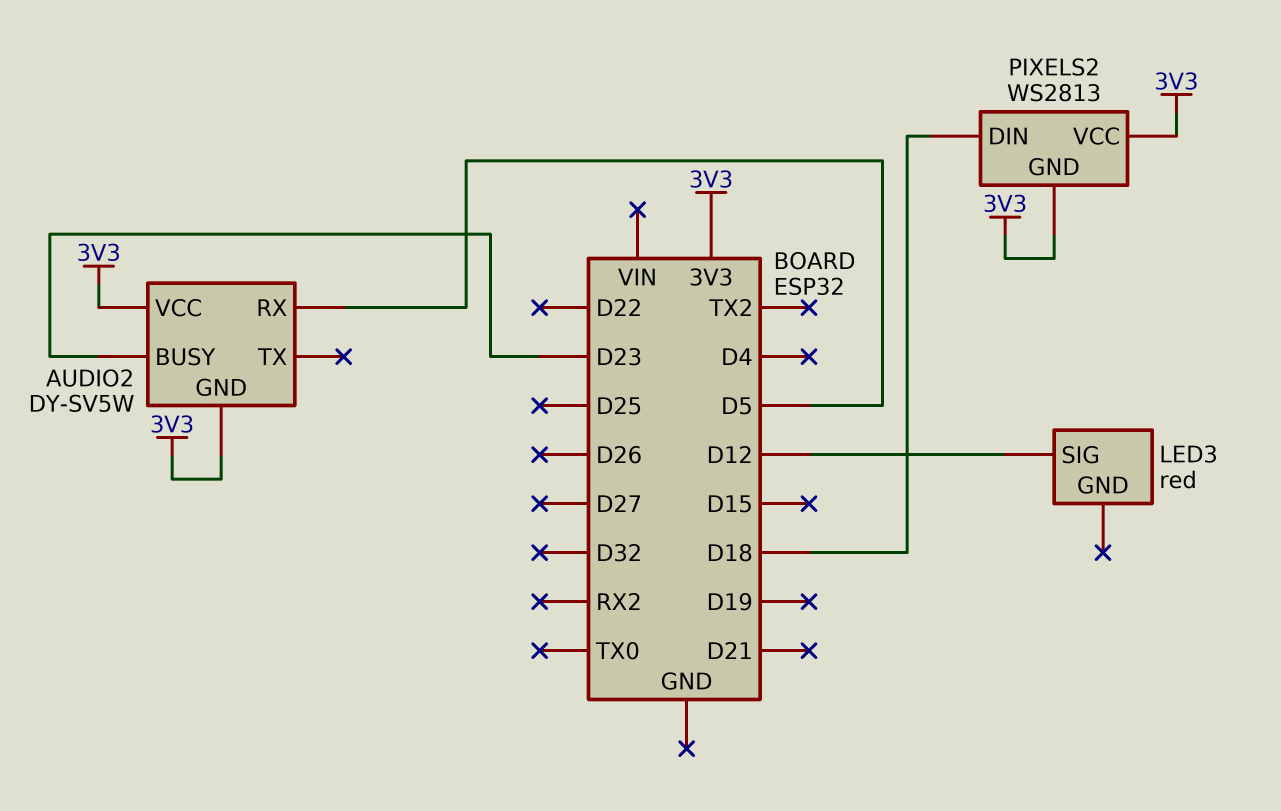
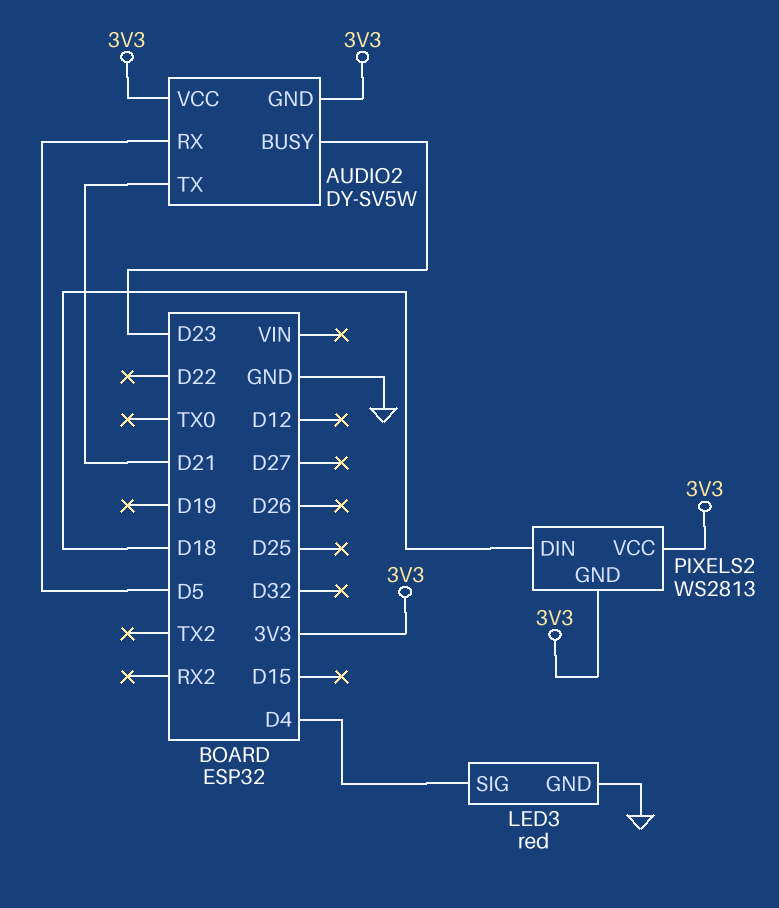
AUDIO2 pin TX: none -> D21
LED3 pin GND: none -> GND
LED3 pin SIG: D12 -> D4

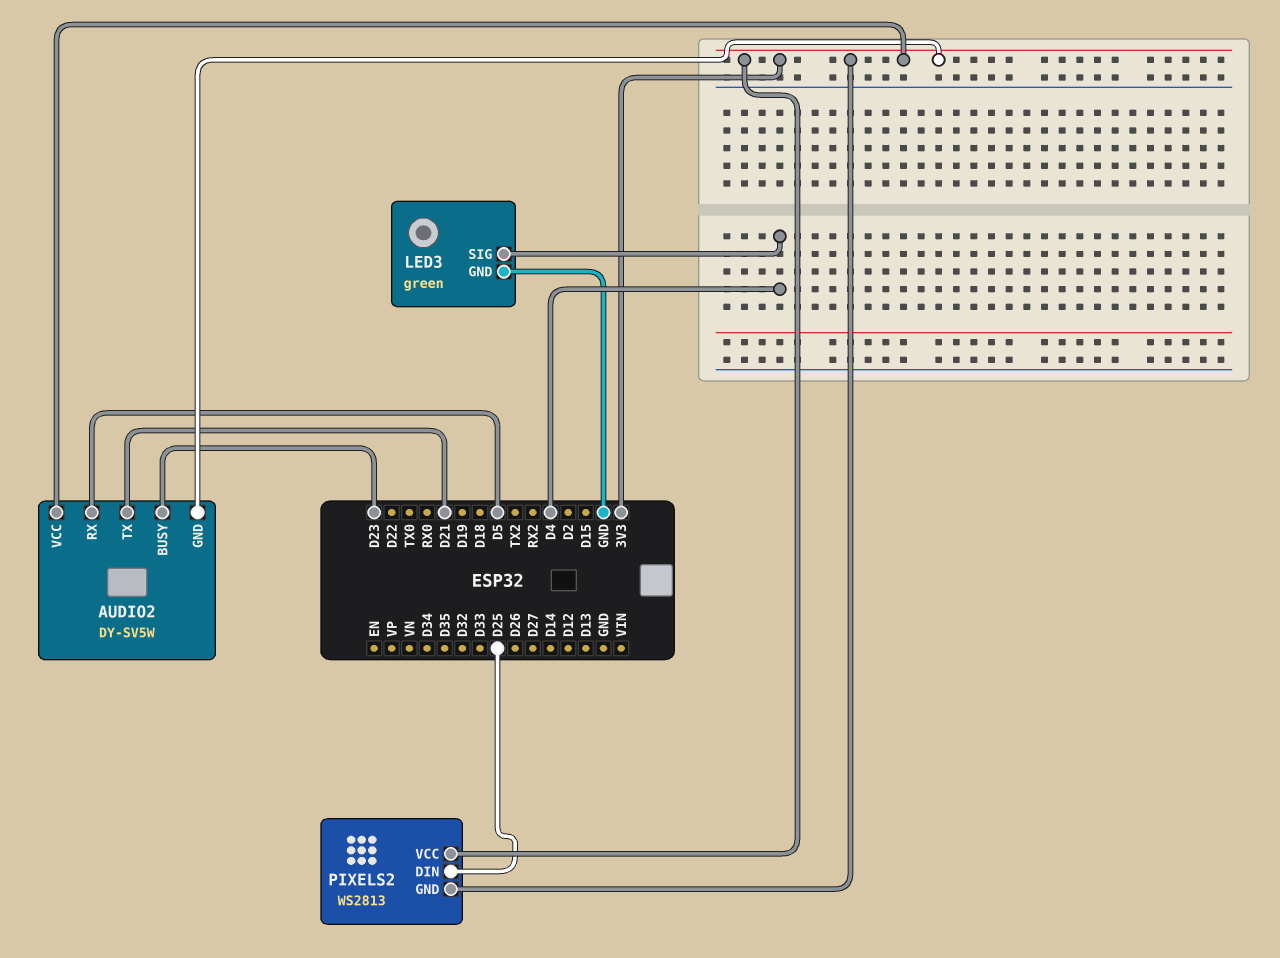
LED3: red -> green
PIXELS2 pin DIN: D18 -> D25

